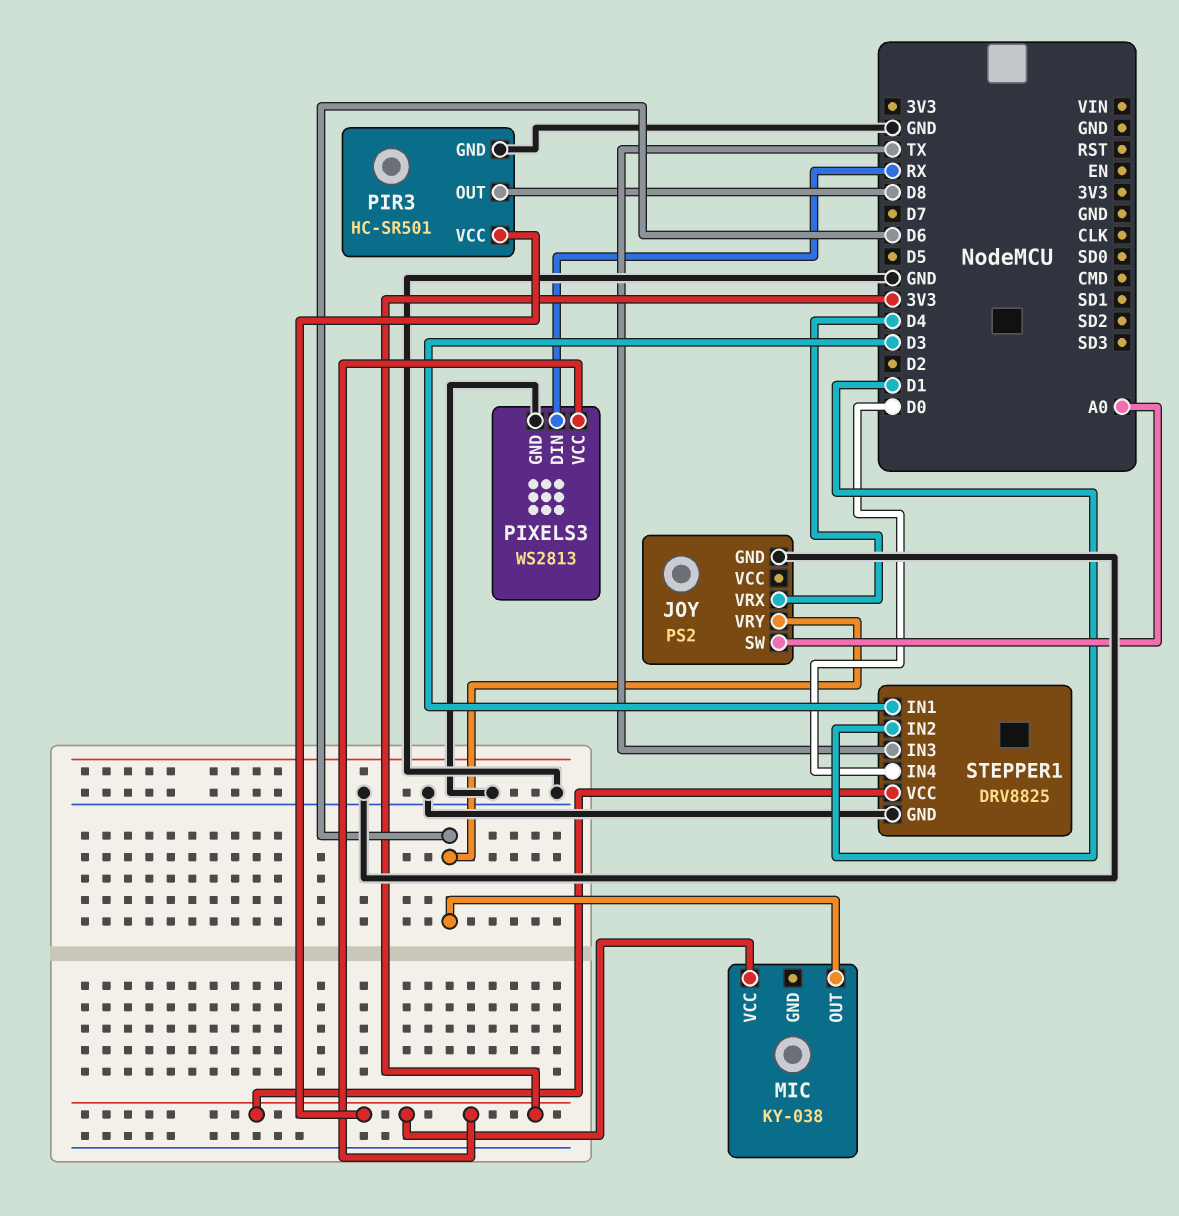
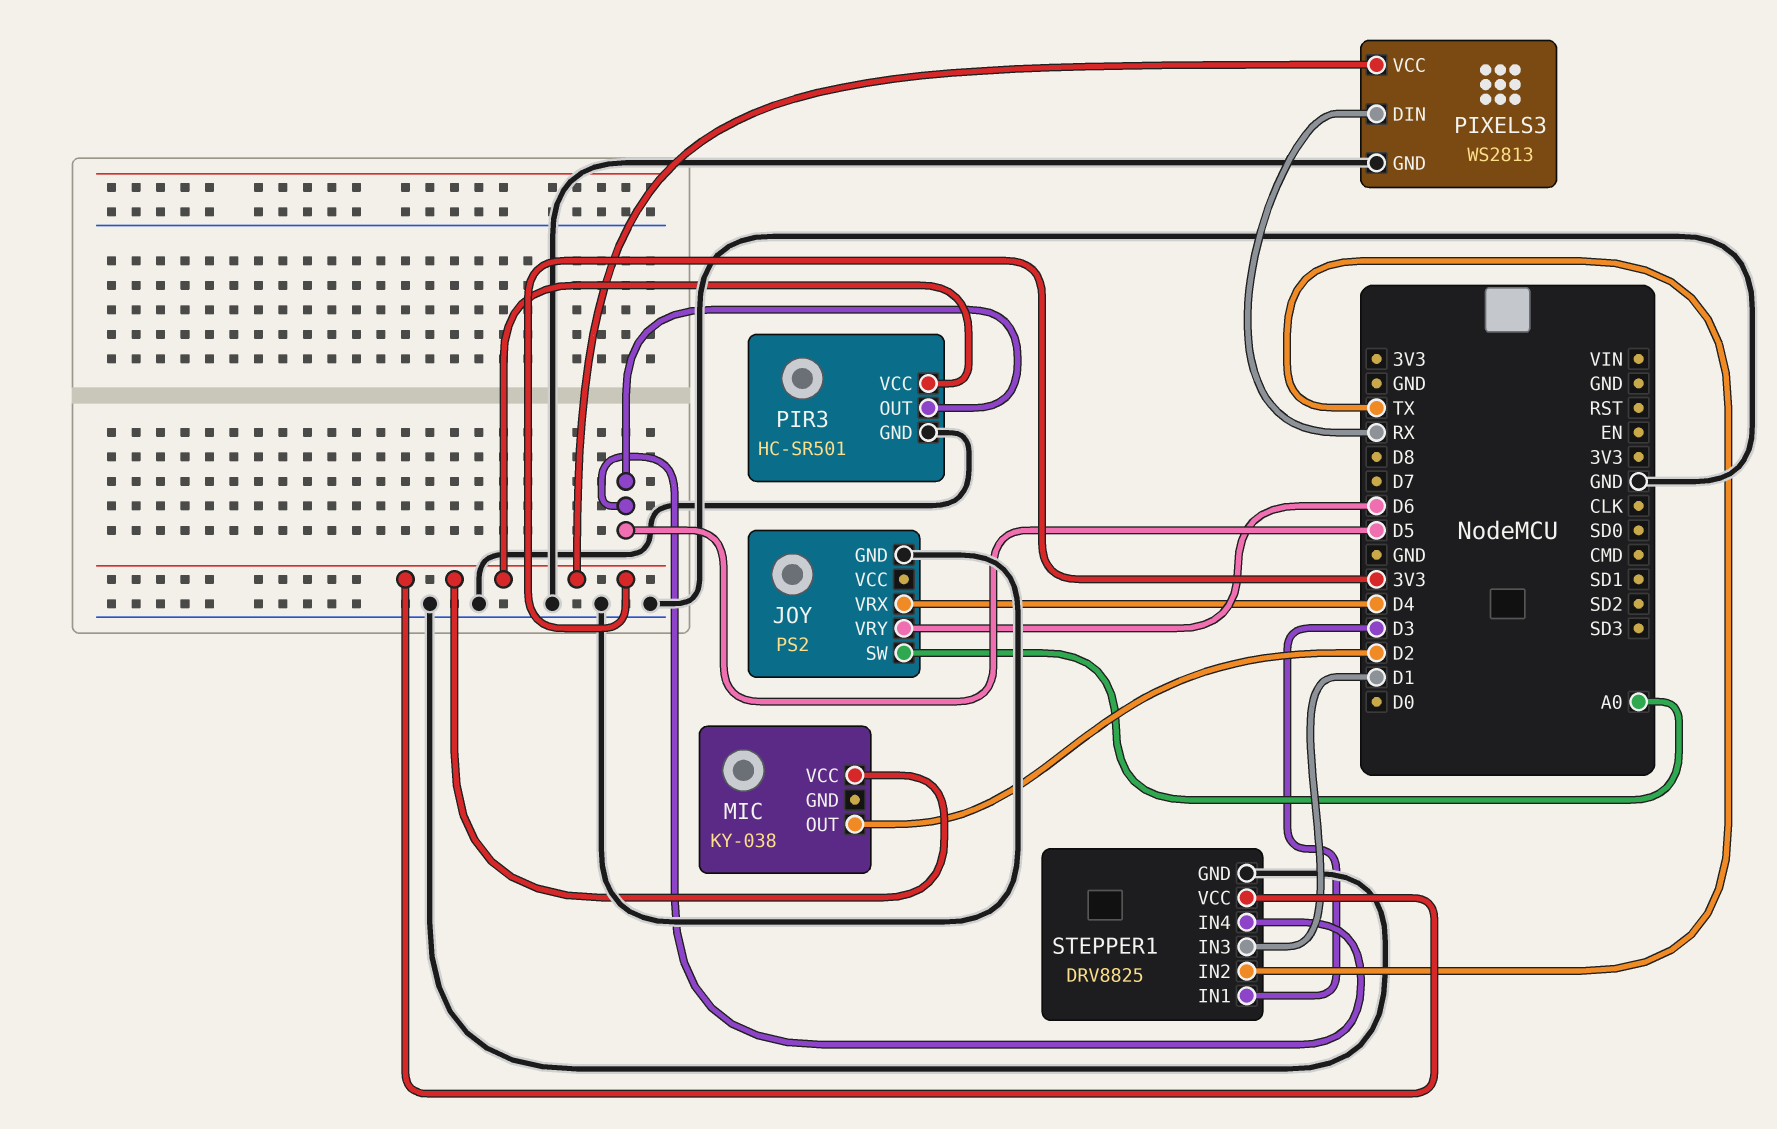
MIC pin OUT: D6 -> D2
PIR3 pin OUT: D8 -> D5
STEPPER1 pin IN2: D1 -> TX
STEPPER1 pin IN3: TX -> D1
STEPPER1 pin IN4: D0 -> D5

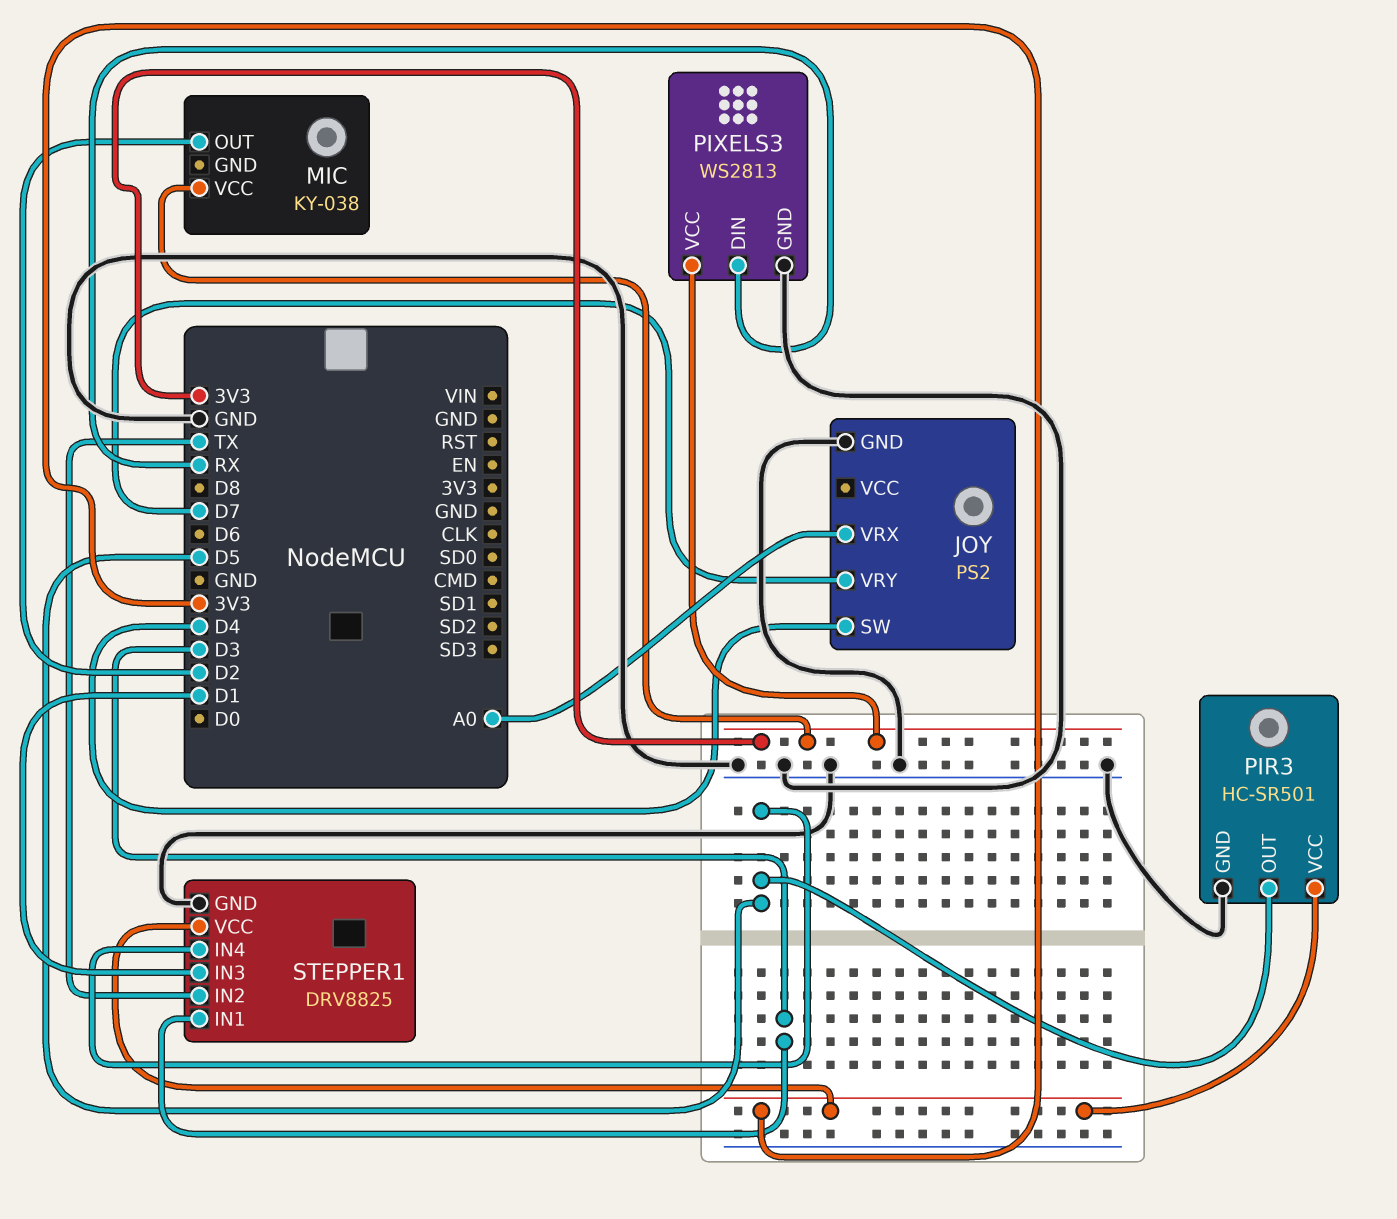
JOY pin SW: A0 -> D4
JOY pin VRX: D4 -> A0
JOY pin VRY: D6 -> D7

